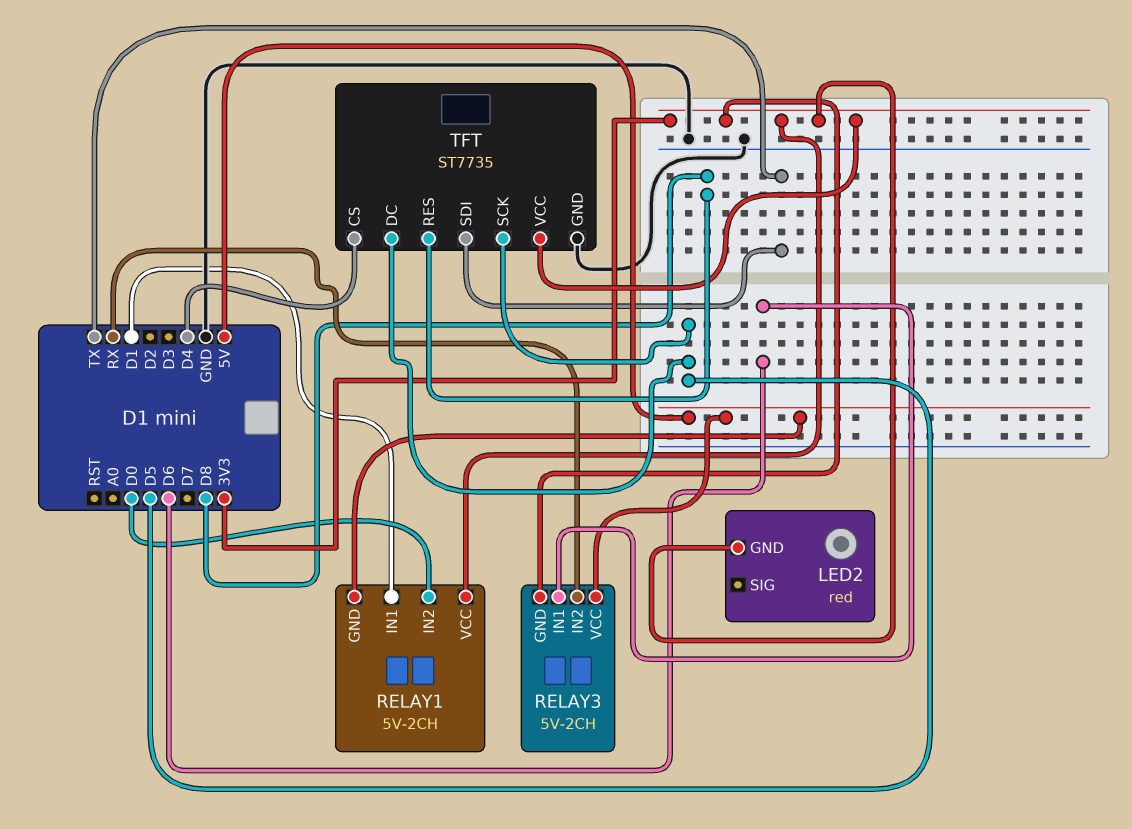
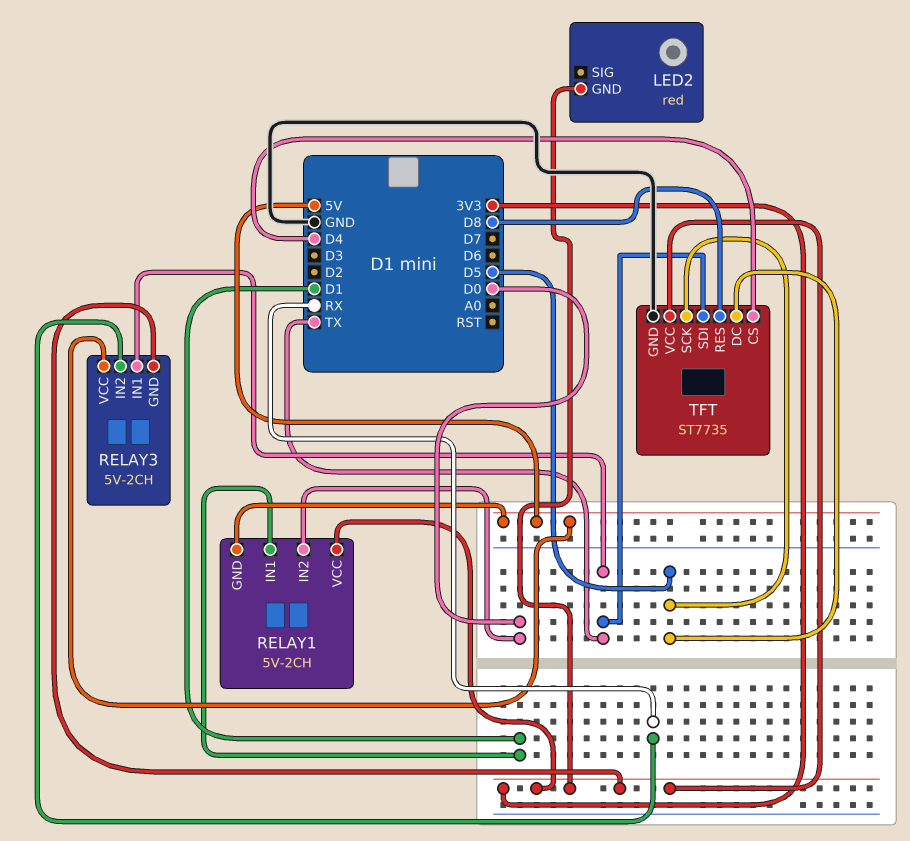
RELAY3 pin IN1: D6 -> TX

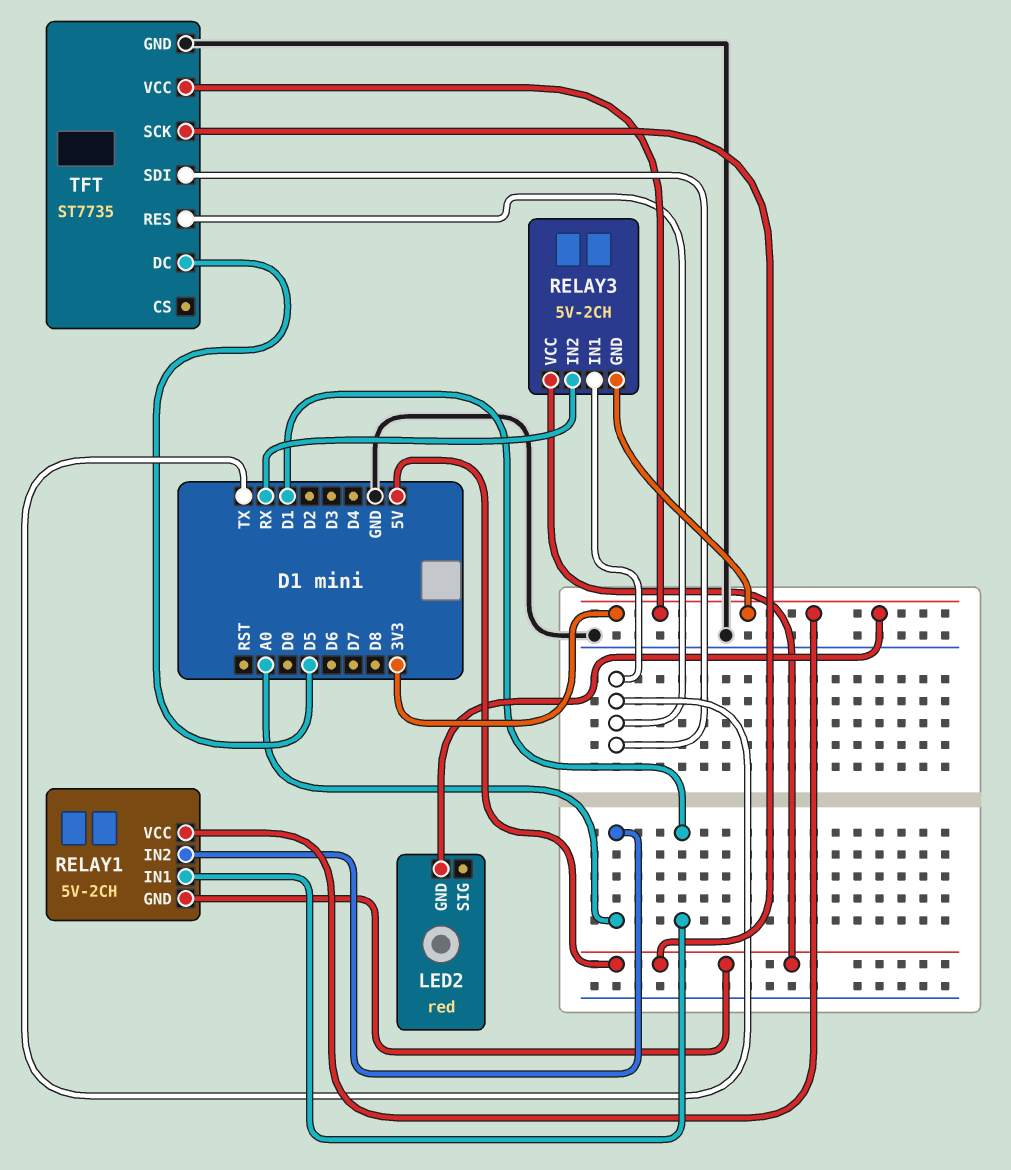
RELAY1 pin IN2: D0 -> A0
TFT pin CS: D4 -> none
TFT pin RES: D8 -> TX
TFT pin SCK: D5 -> 5V

